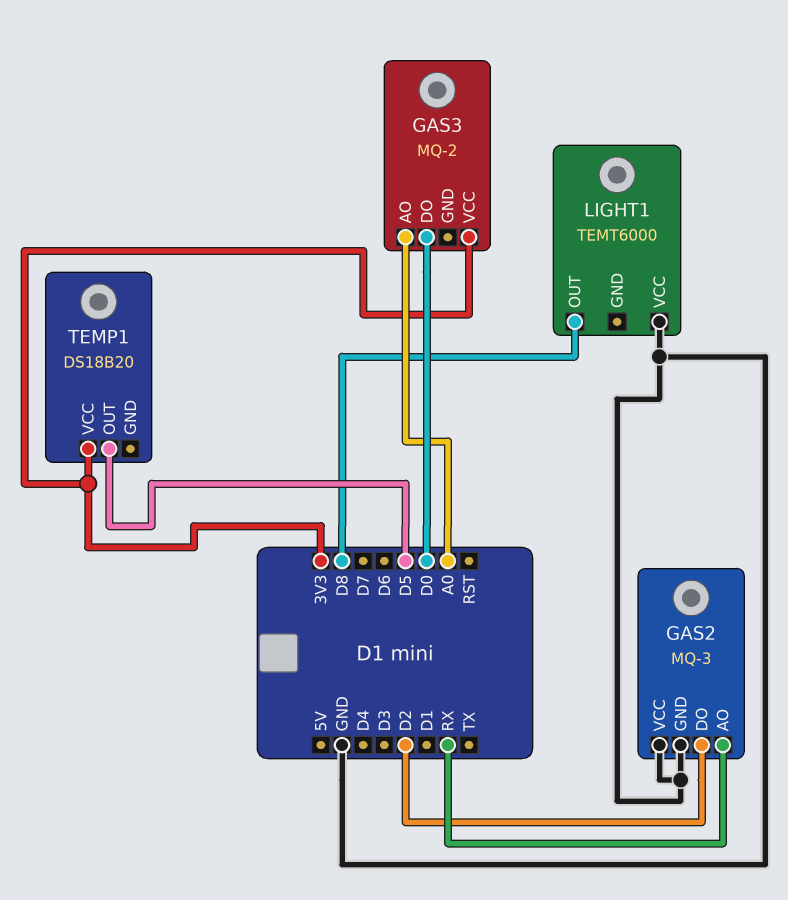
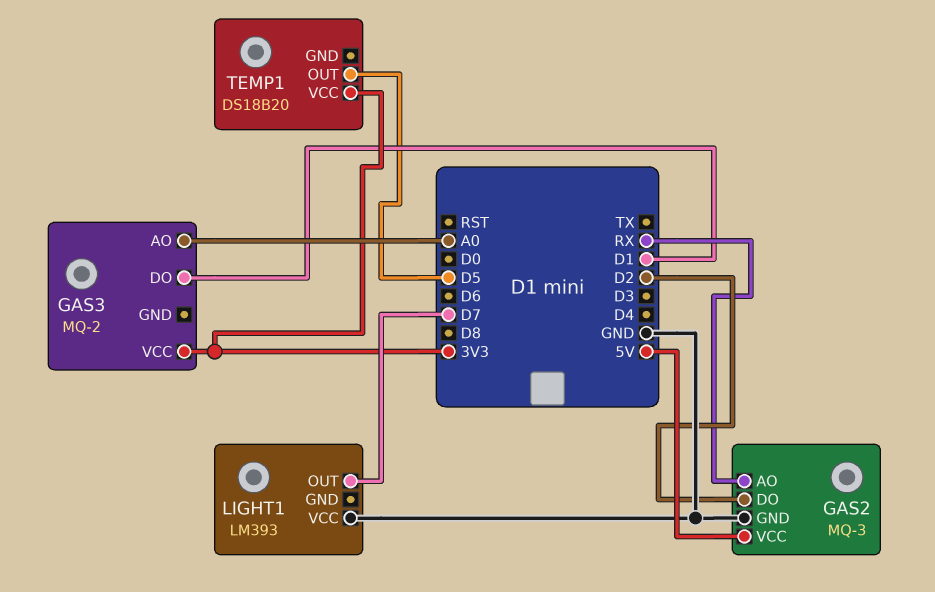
GAS2 pin VCC: GND -> 5V
GAS3 pin DO: D0 -> D1
LIGHT1: TEMT6000 -> LM393
LIGHT1 pin OUT: D8 -> D7

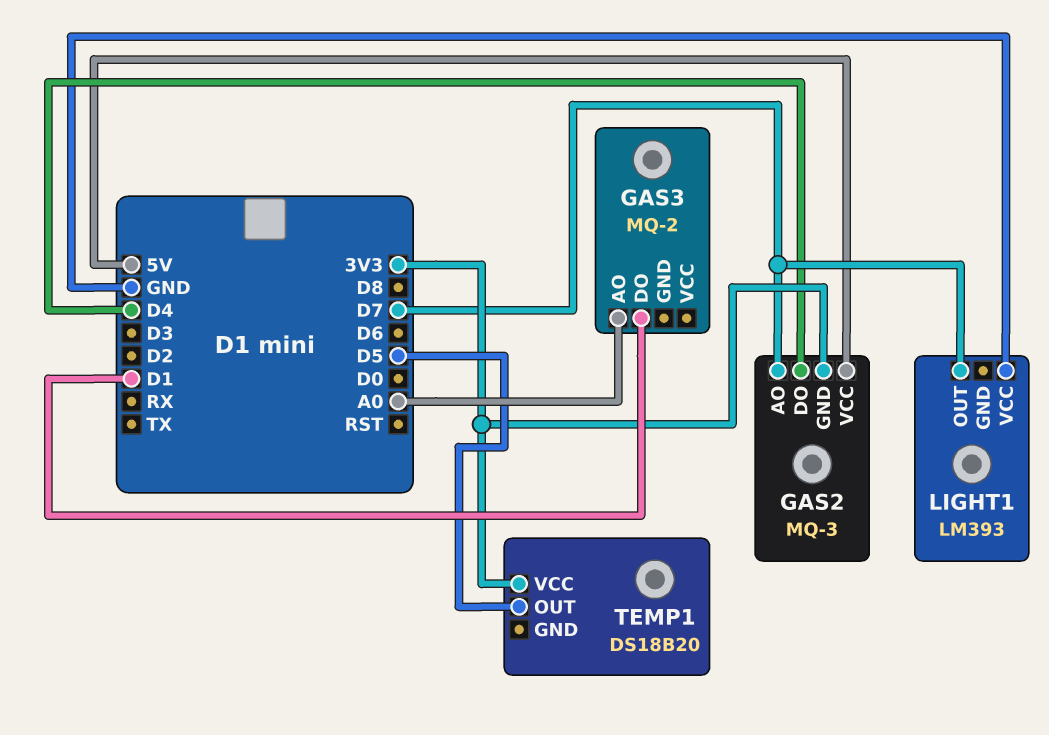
GAS2 pin AO: RX -> D7
GAS2 pin DO: D2 -> D4
GAS2 pin GND: GND -> 3V3
GAS3 pin VCC: 3V3 -> none

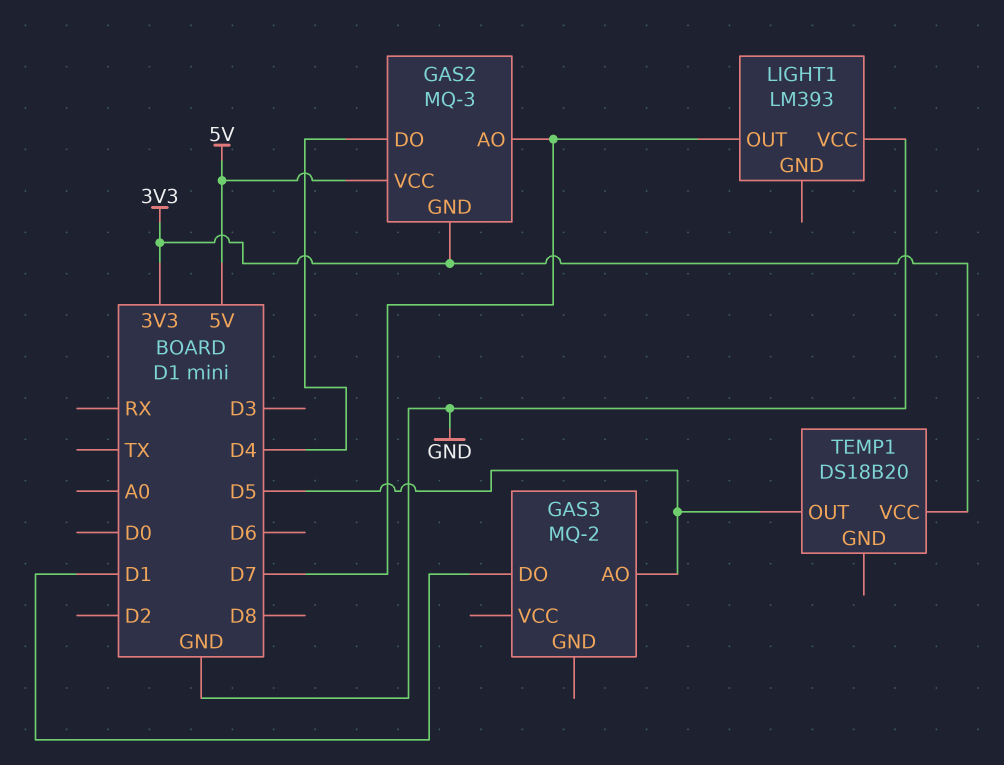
GAS3 pin AO: A0 -> D5

